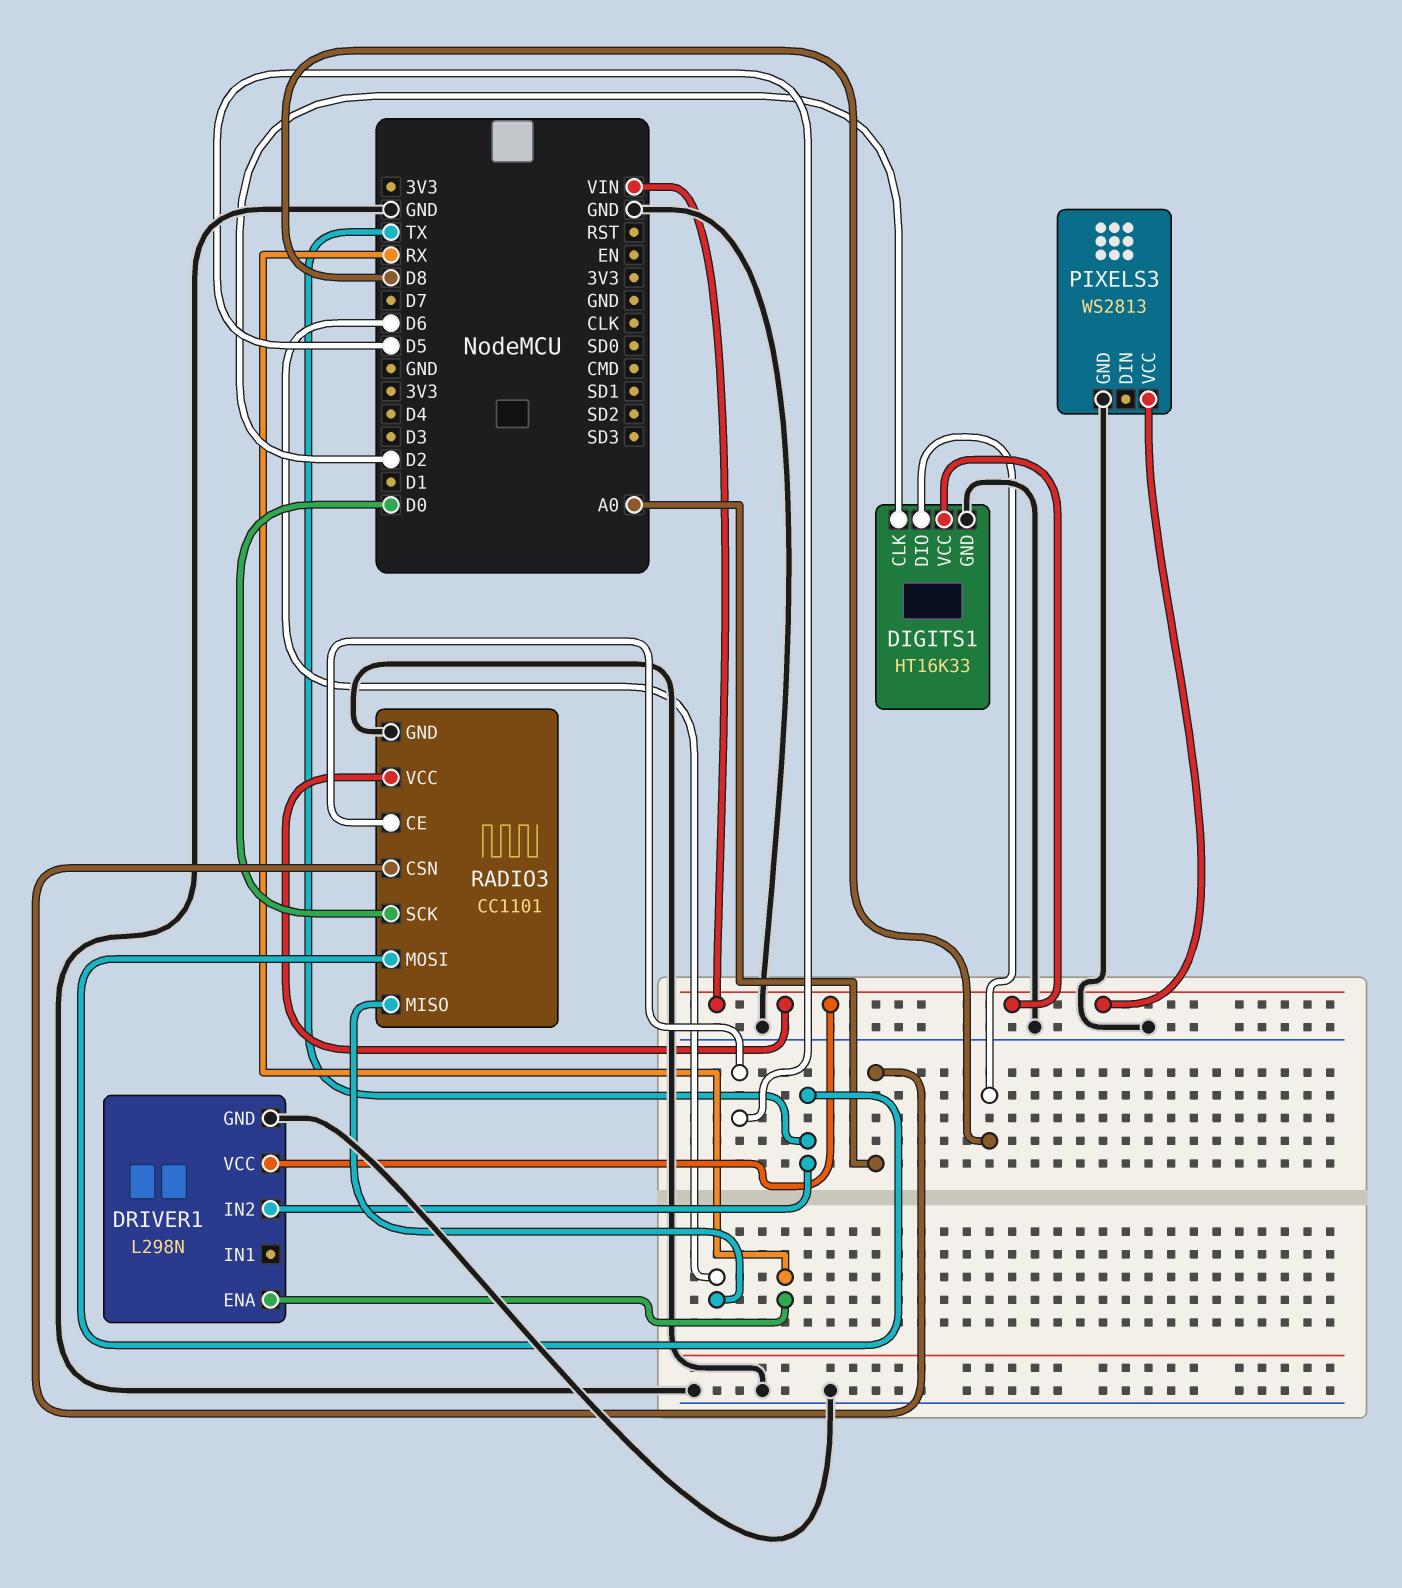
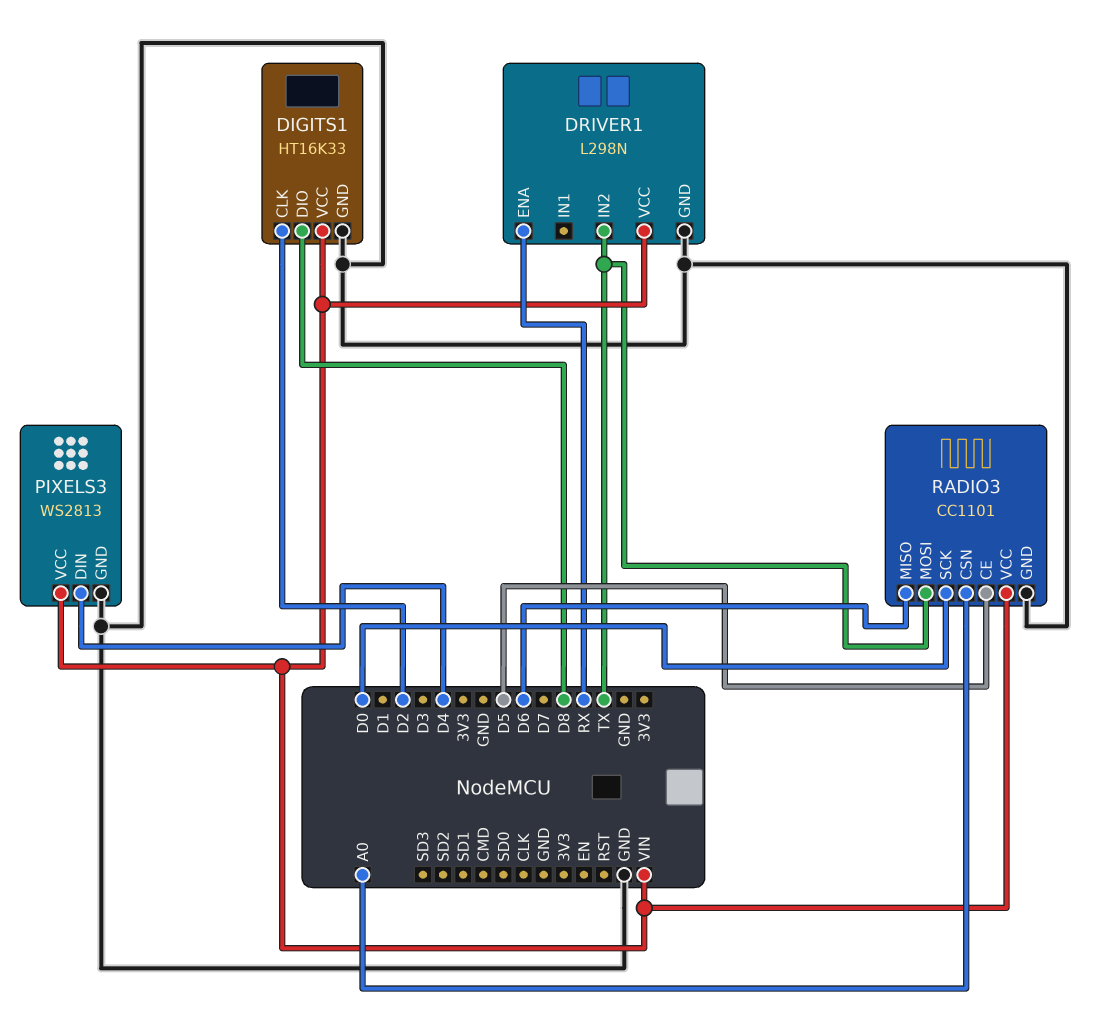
PIXELS3 pin DIN: none -> D4

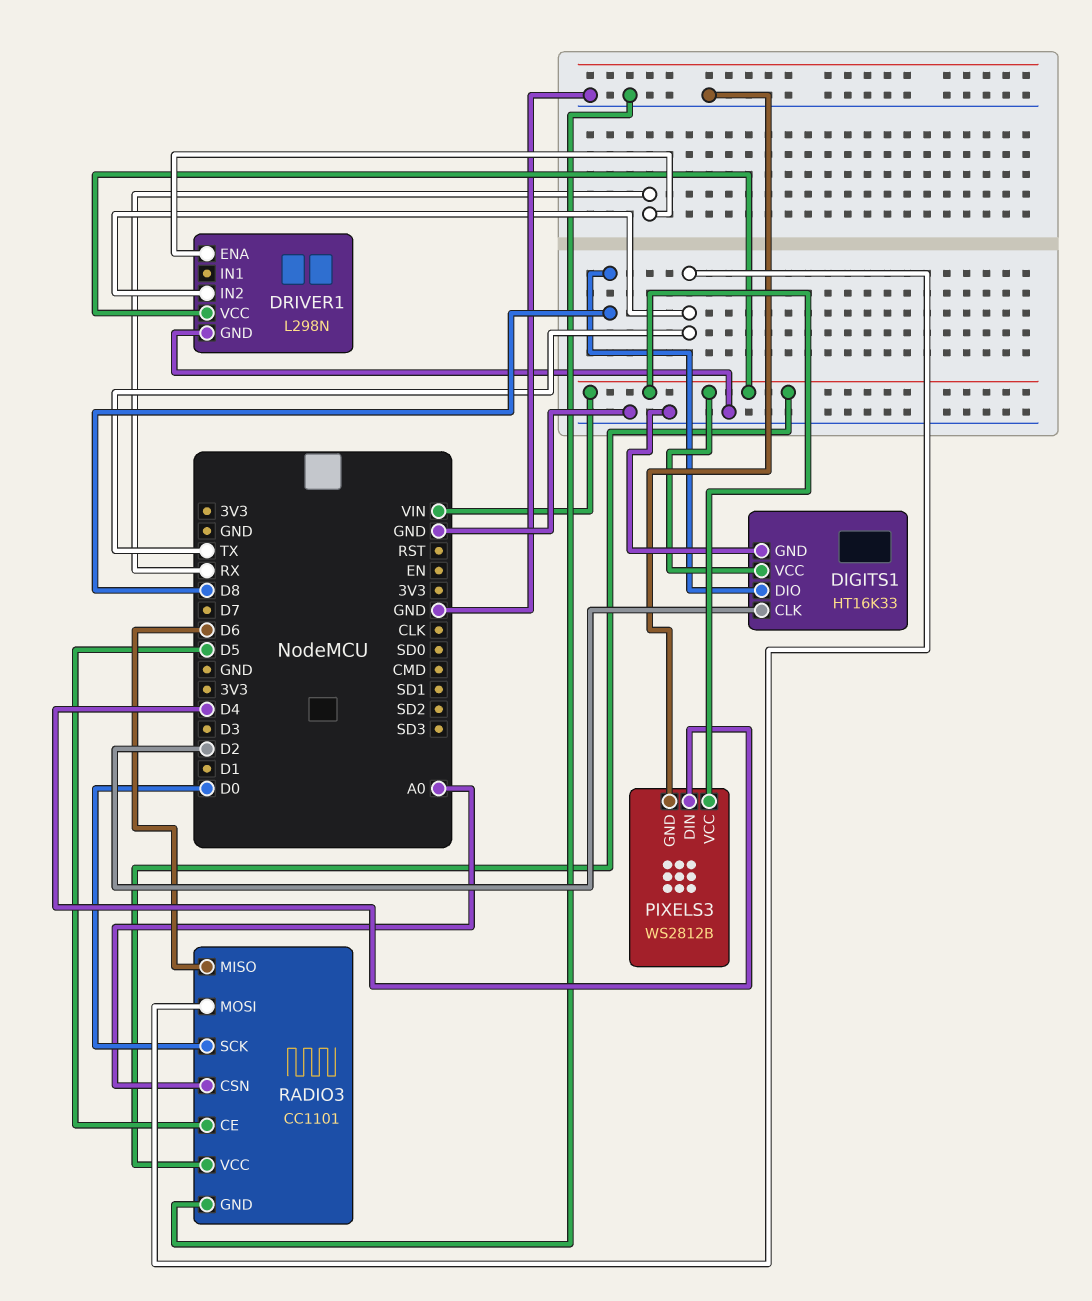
PIXELS3: WS2813 -> WS2812B

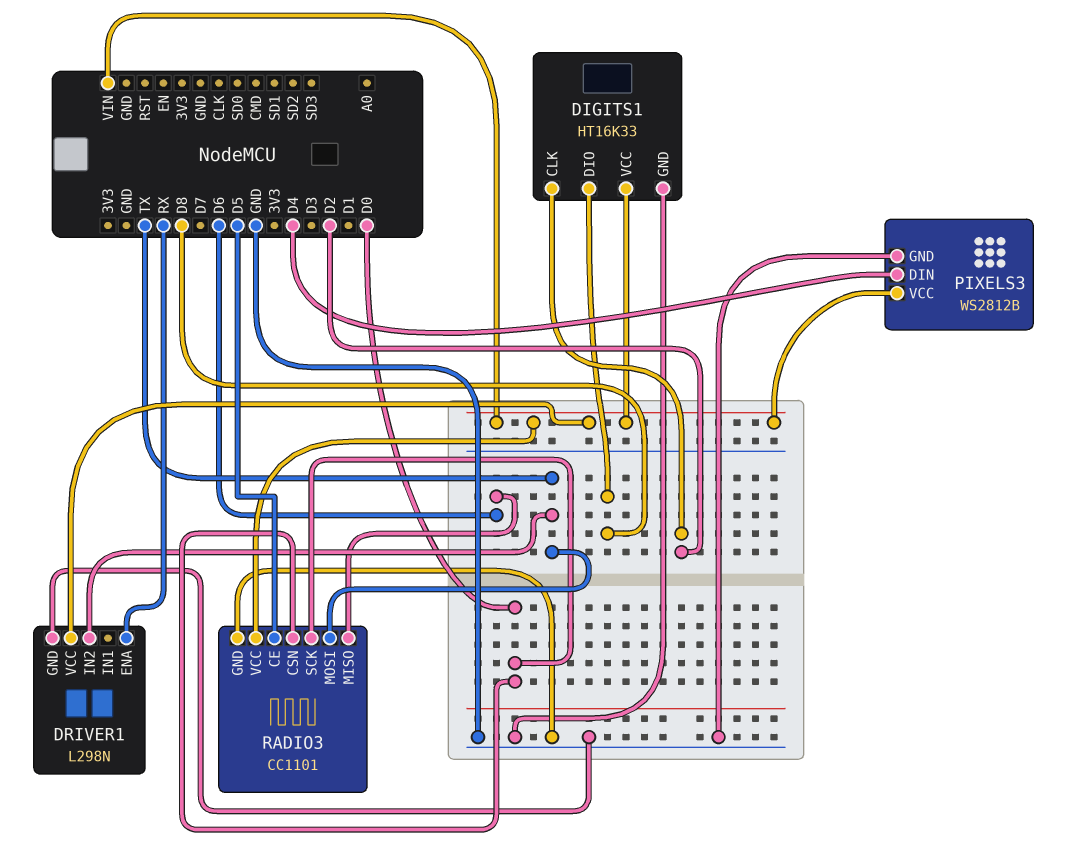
RADIO3 pin CSN: A0 -> D0

